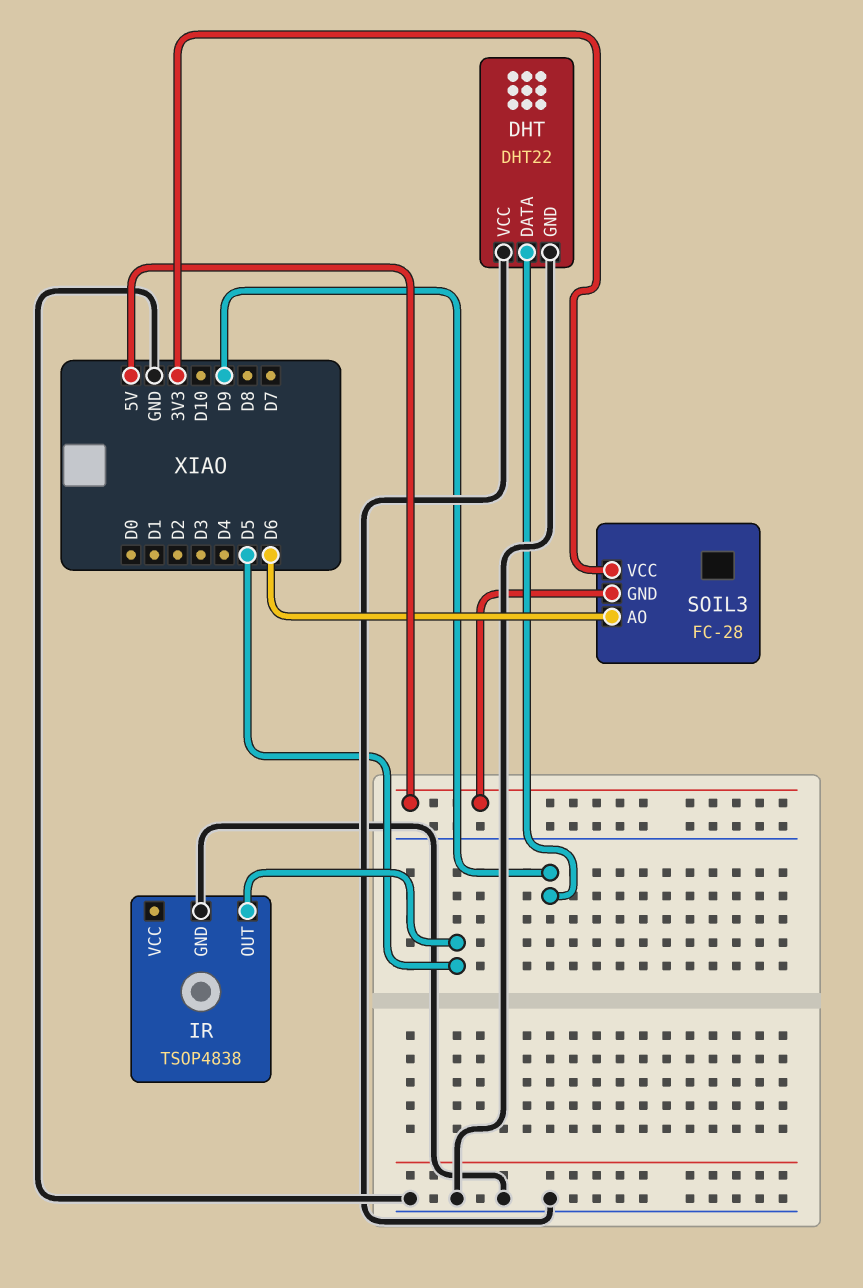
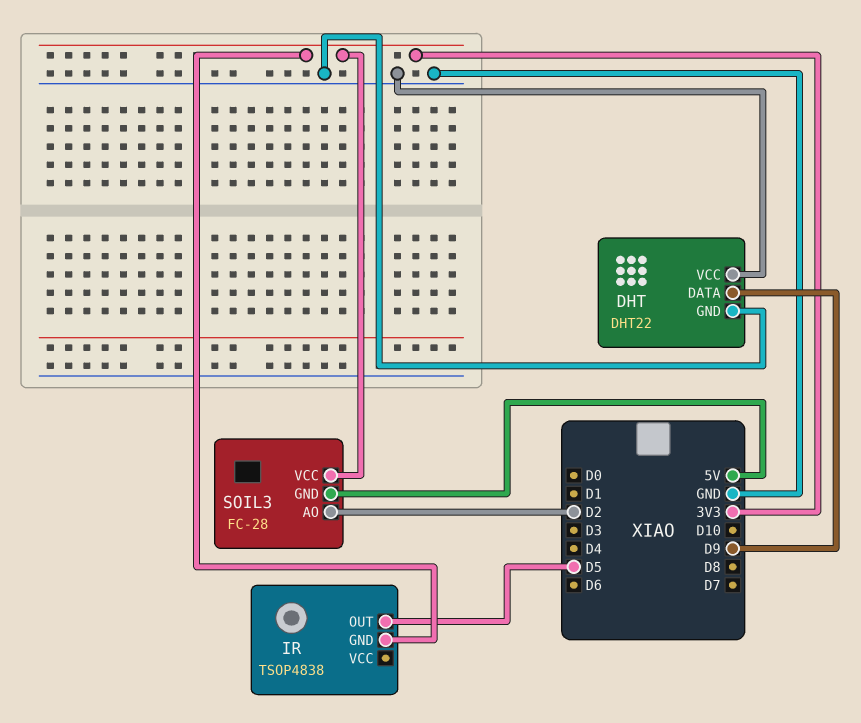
IR pin GND: GND -> 3V3
SOIL3 pin AO: D6 -> D2

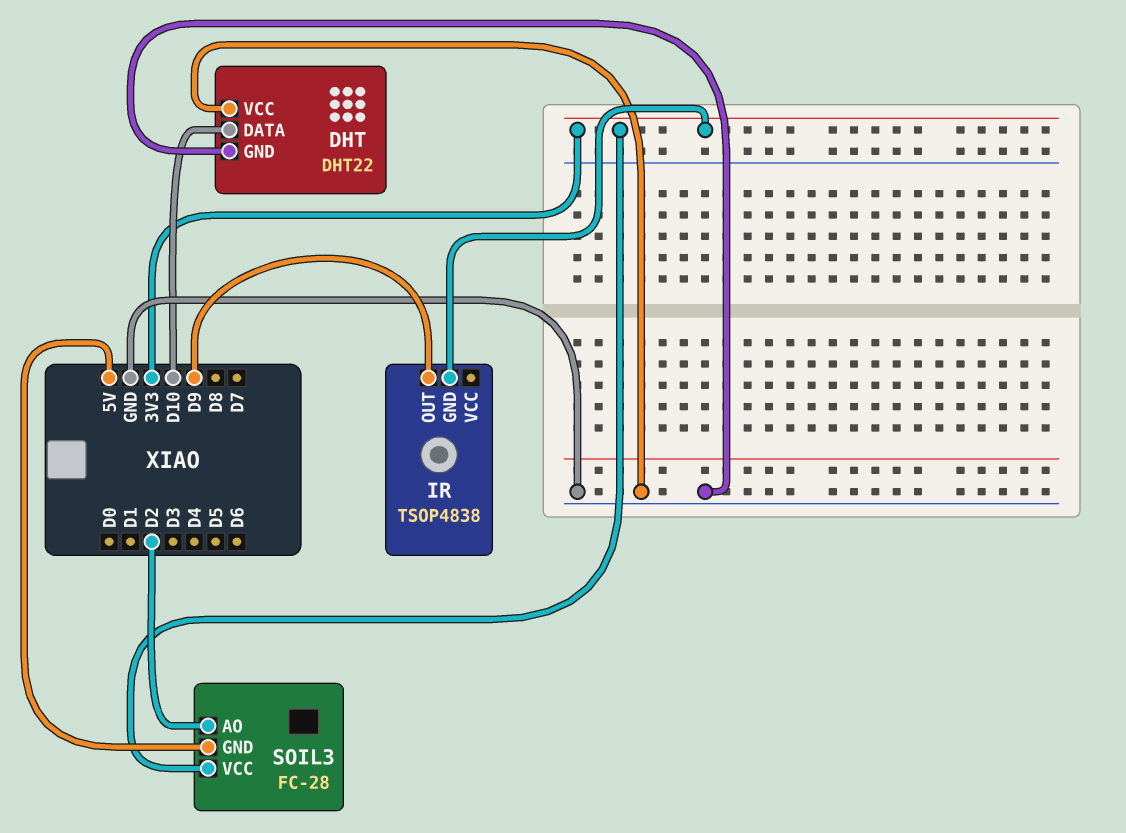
DHT pin DATA: D9 -> D10
IR pin OUT: D5 -> D9

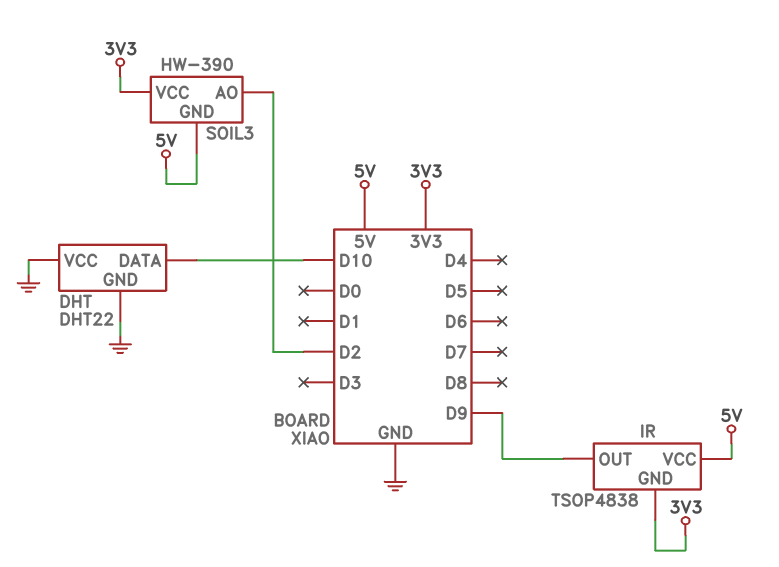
IR pin VCC: none -> 5V
SOIL3: FC-28 -> HW-390

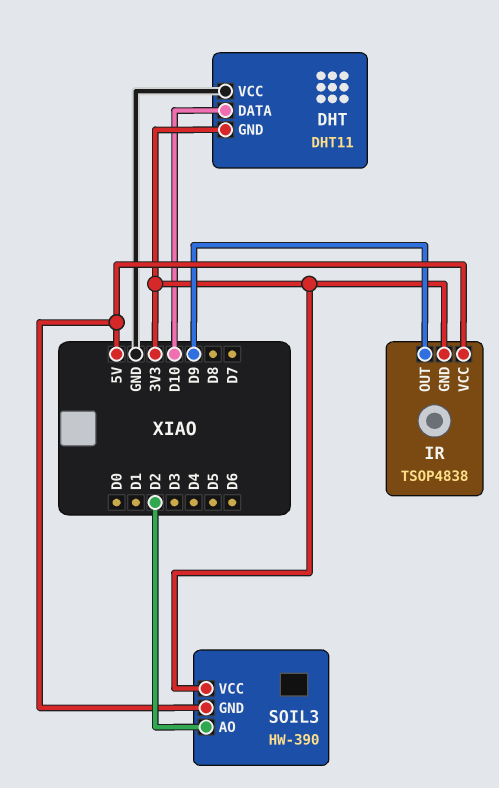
DHT: DHT22 -> DHT11
DHT pin GND: GND -> 3V3

